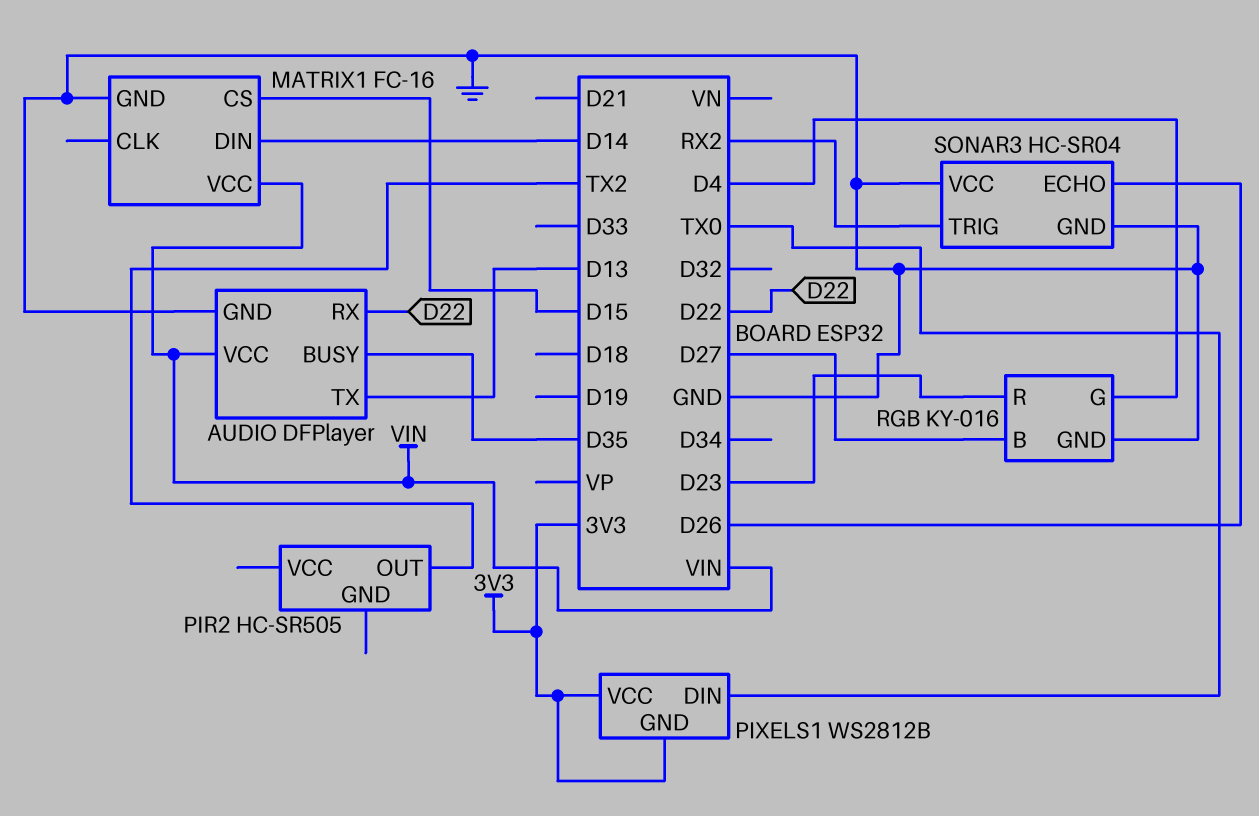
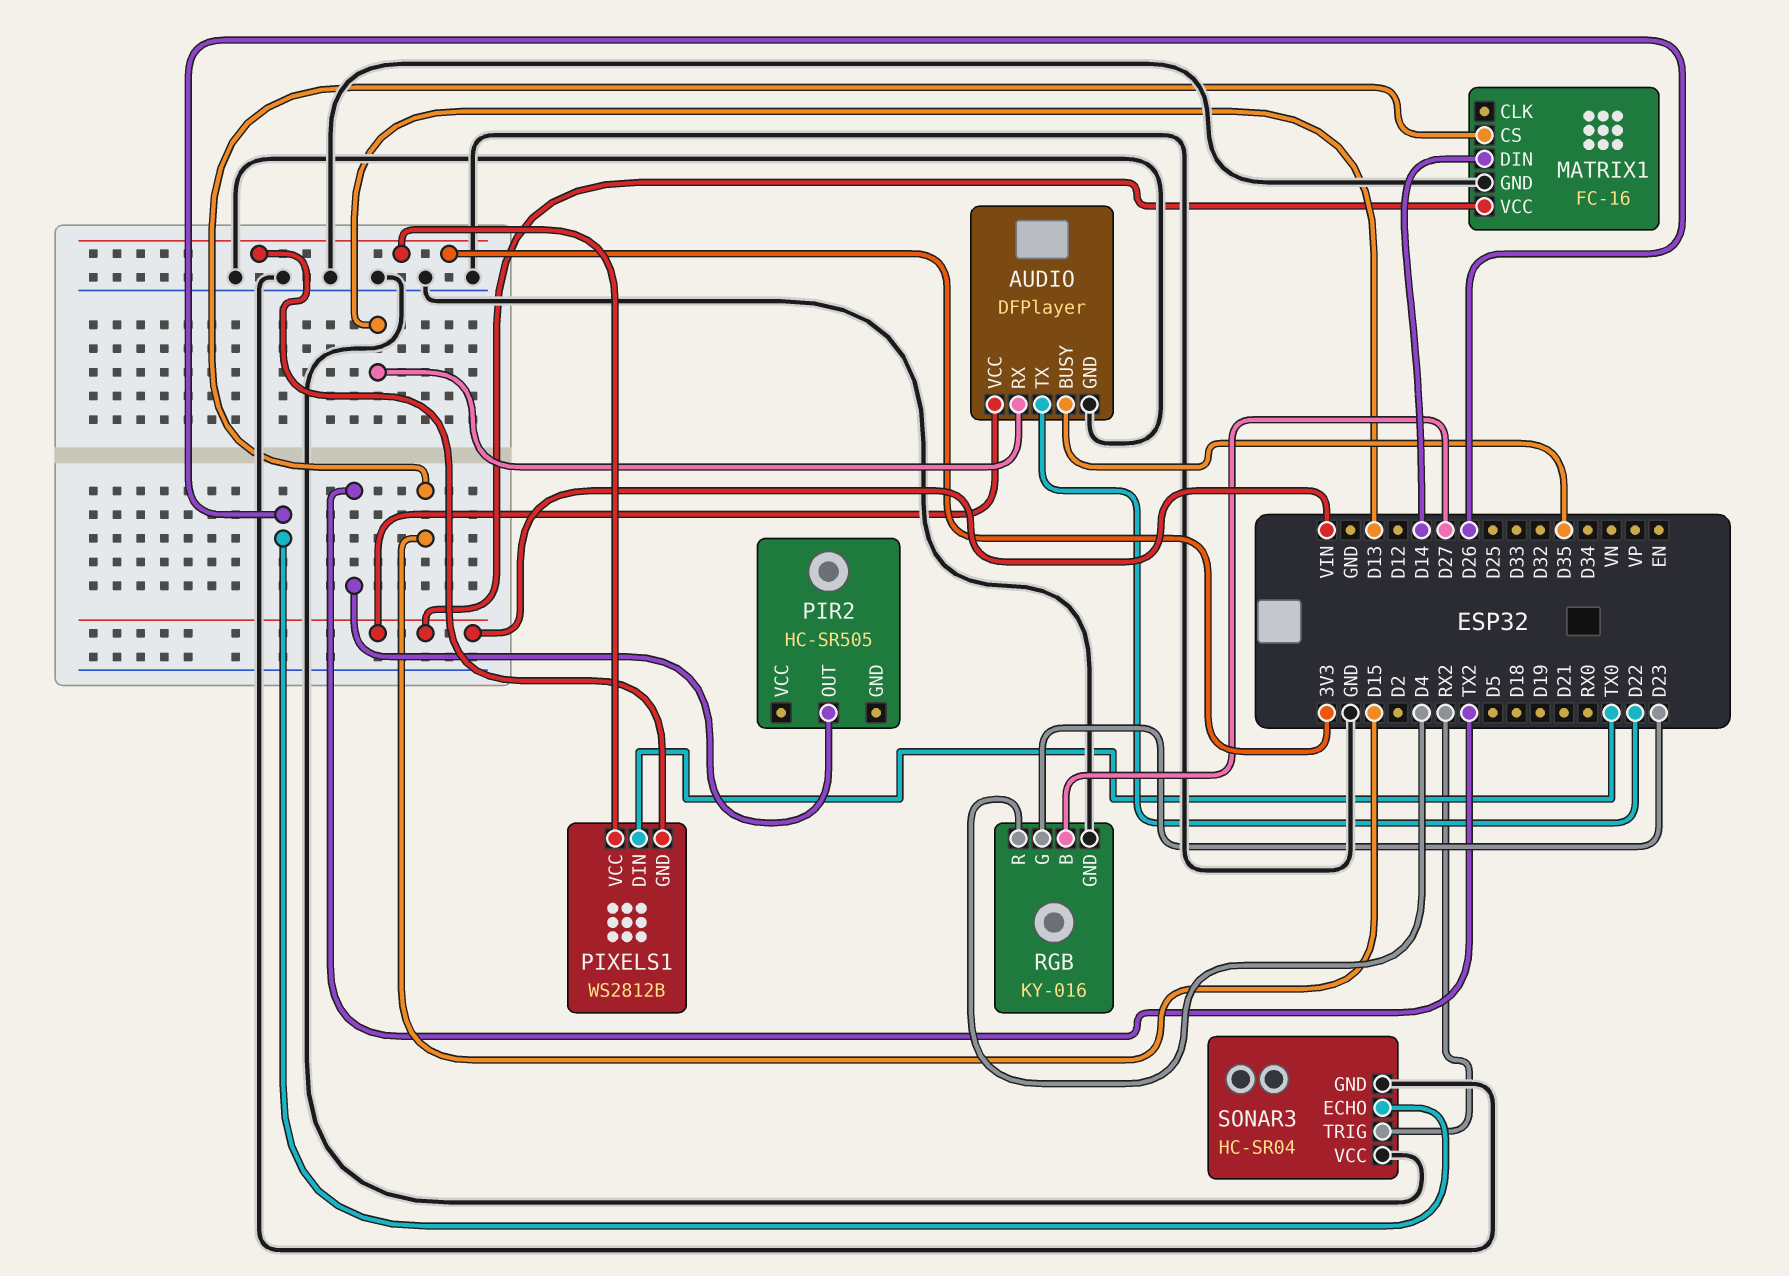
AUDIO pin RX: D22 -> D13
AUDIO pin TX: D13 -> D22
RGB pin G: D4 -> D23
RGB pin R: D23 -> D4

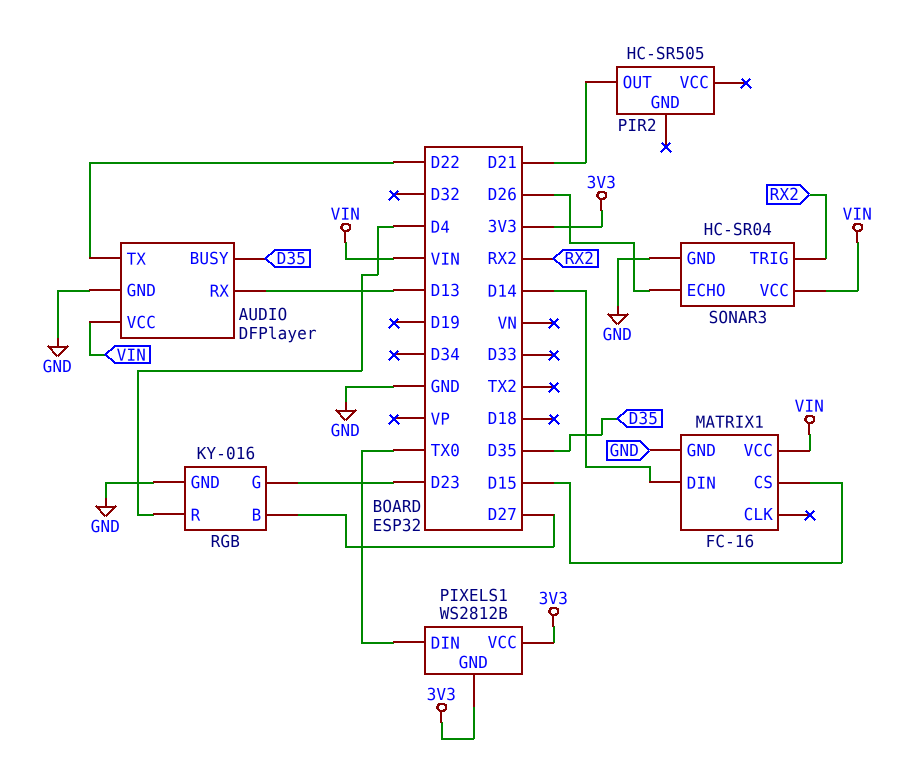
PIR2 pin OUT: TX2 -> D21
SONAR3 pin VCC: GND -> VIN

